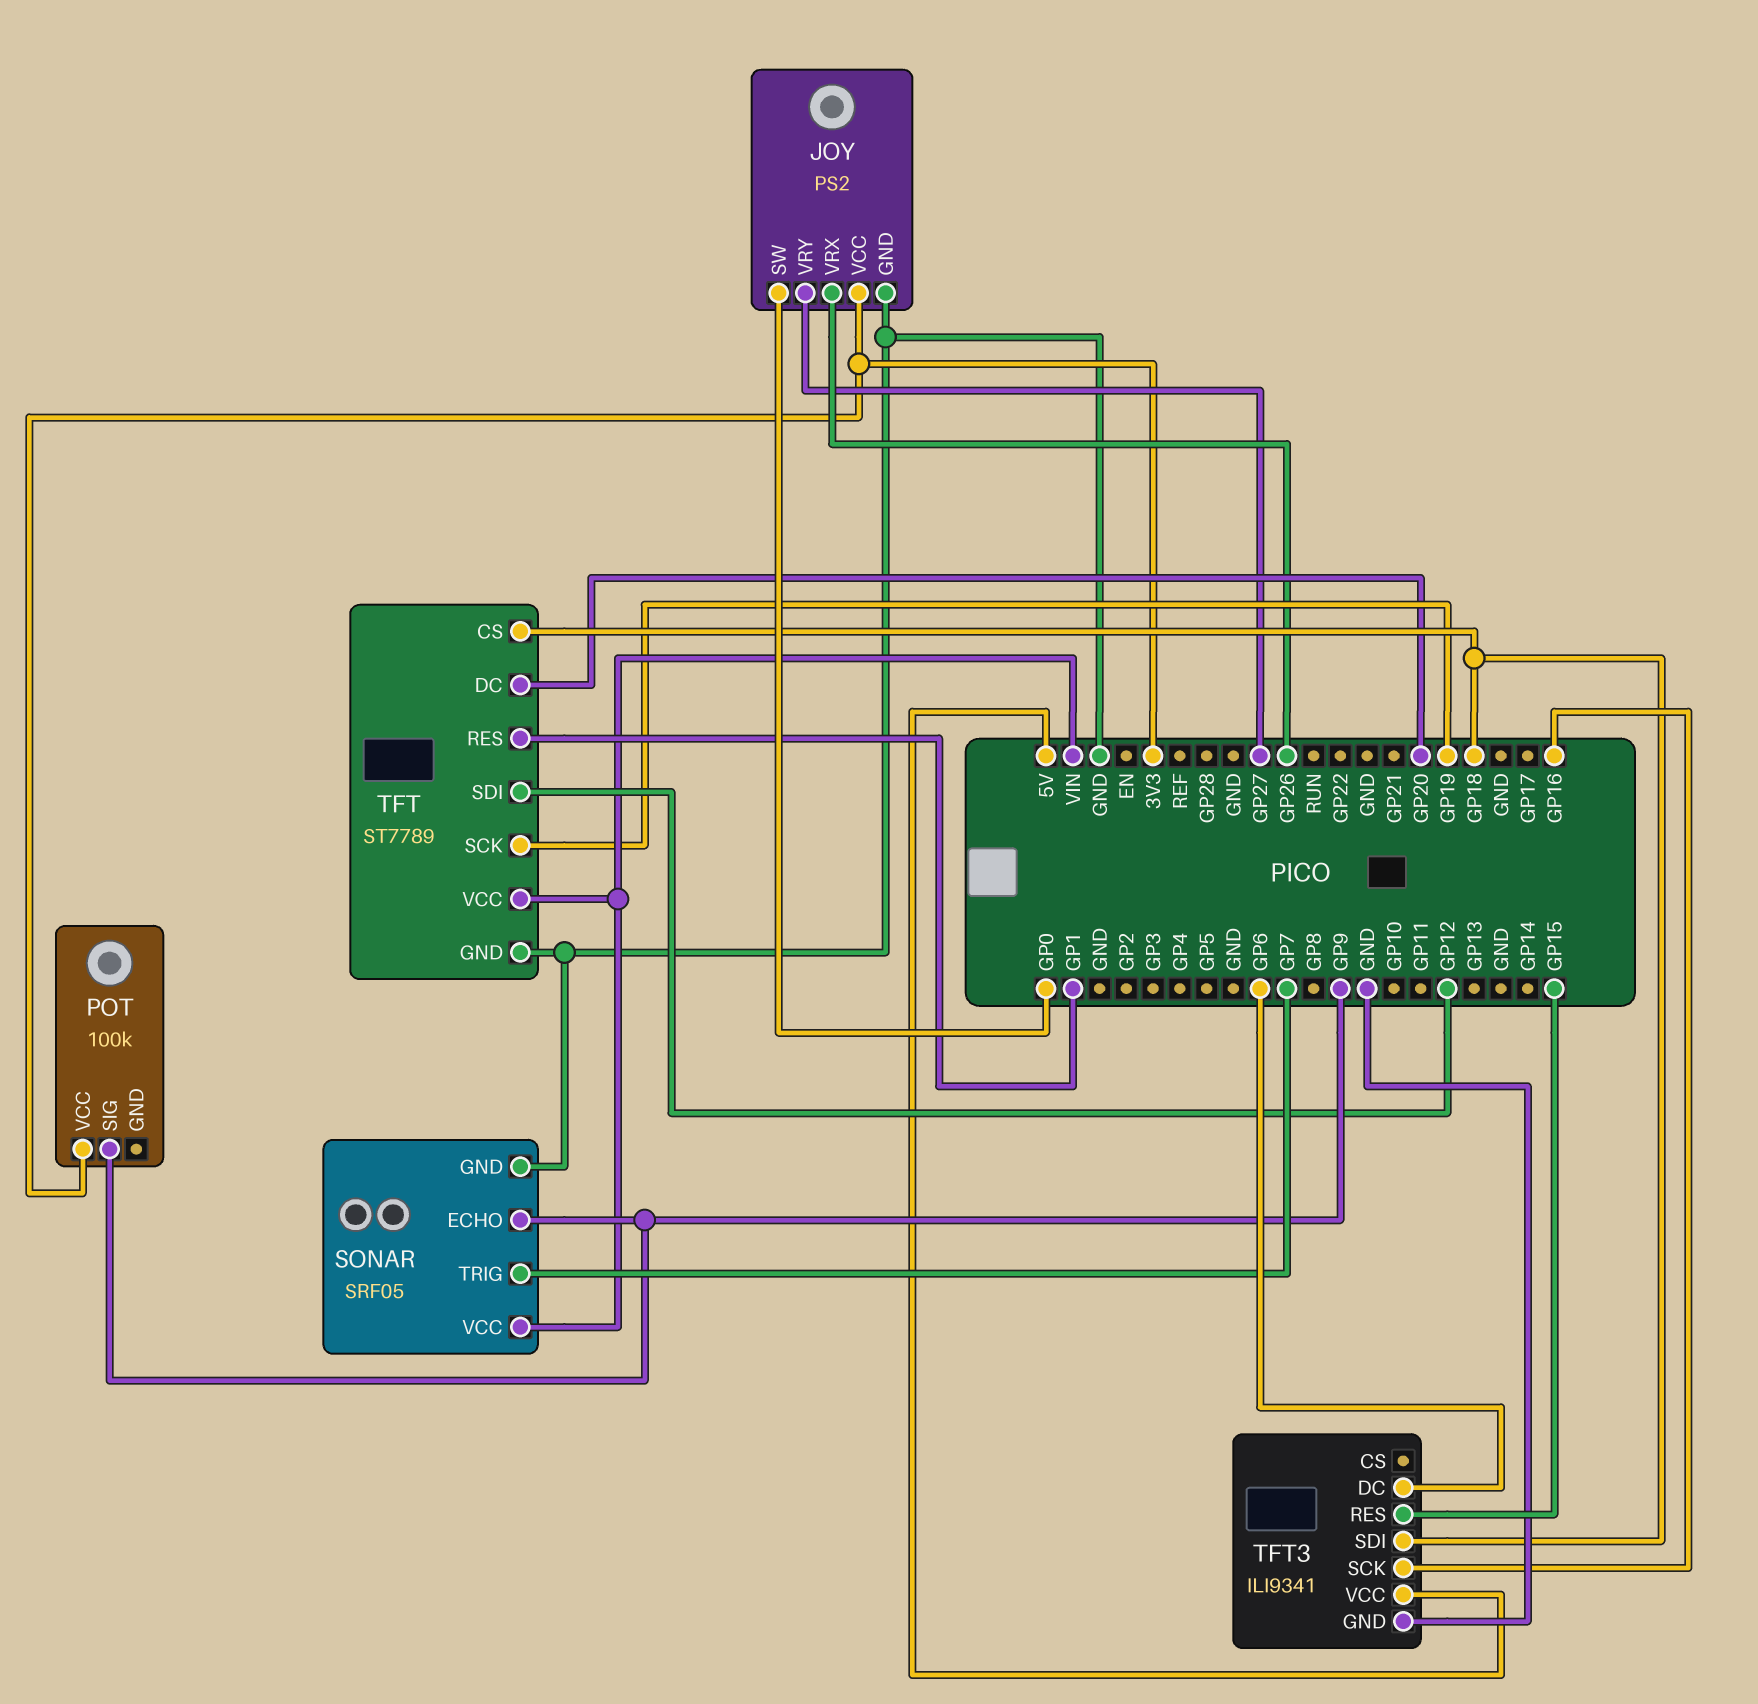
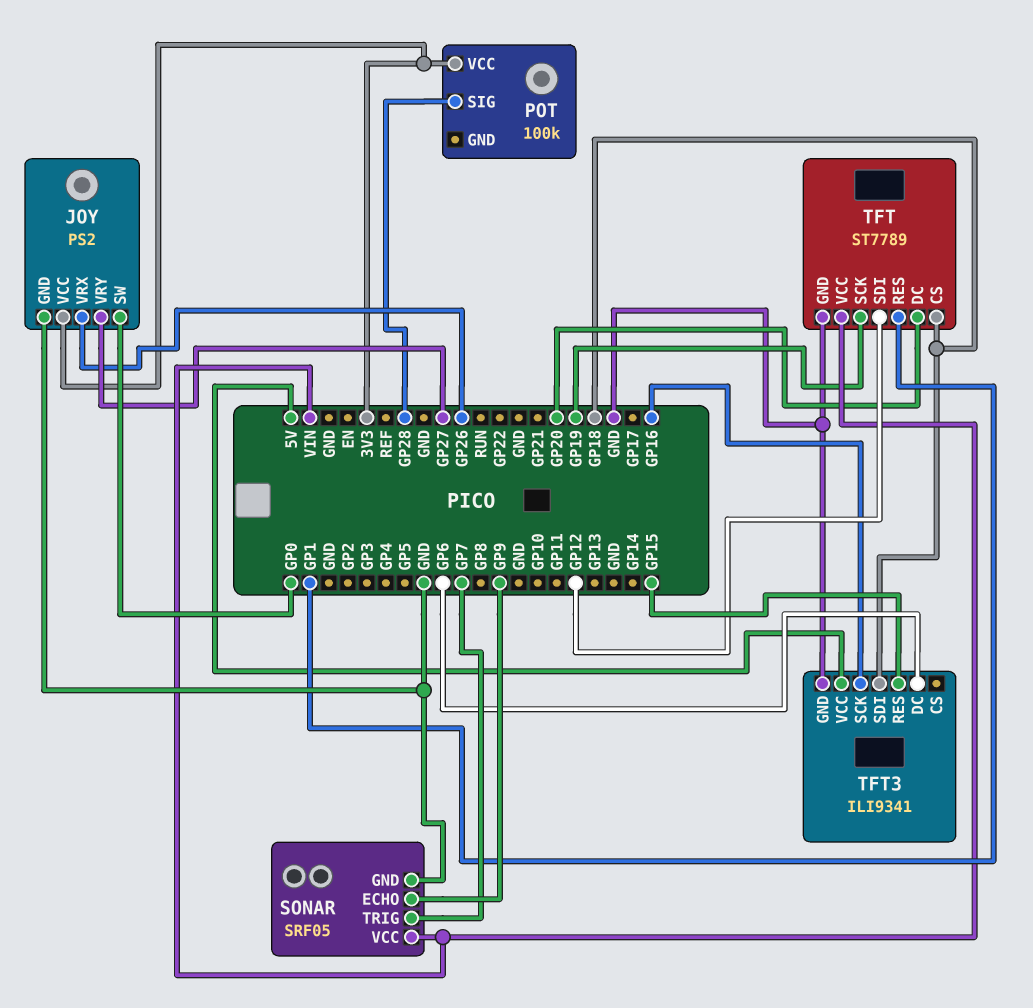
POT pin SIG: GP9 -> GP28

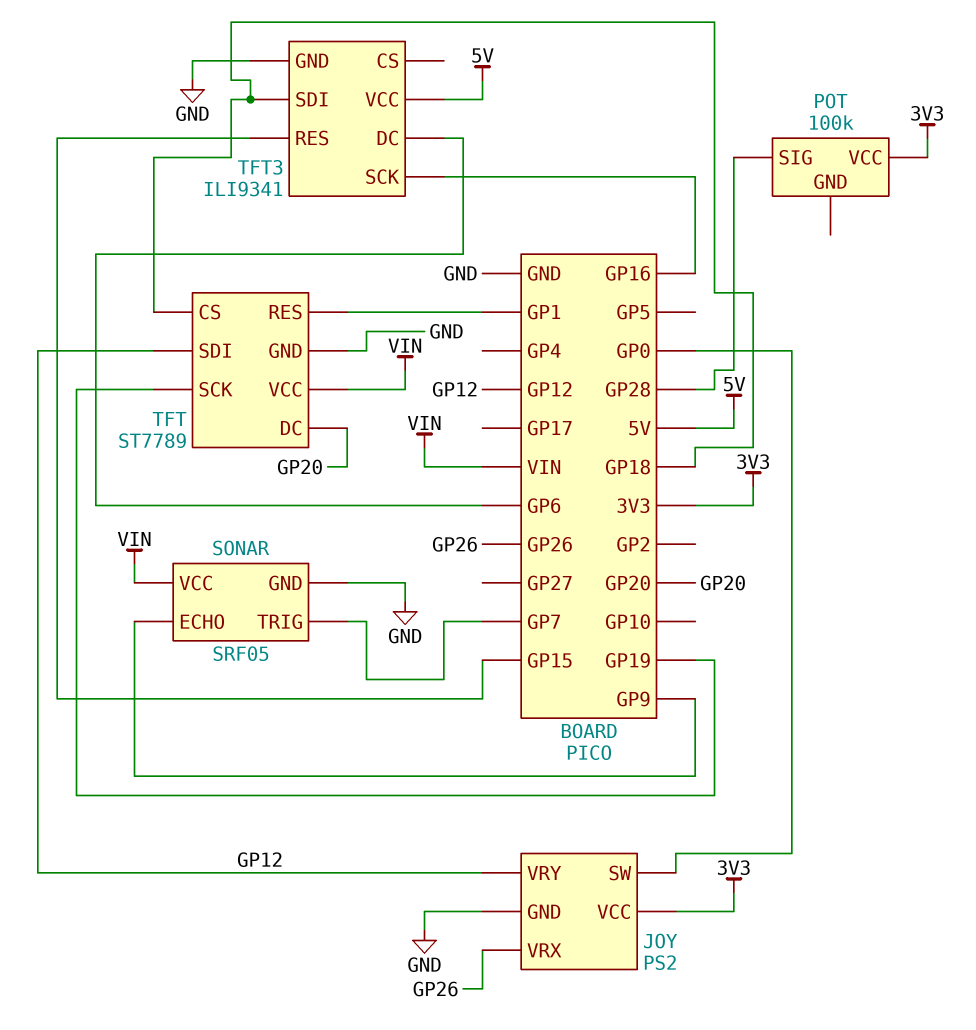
JOY pin VRY: GP27 -> GP12

